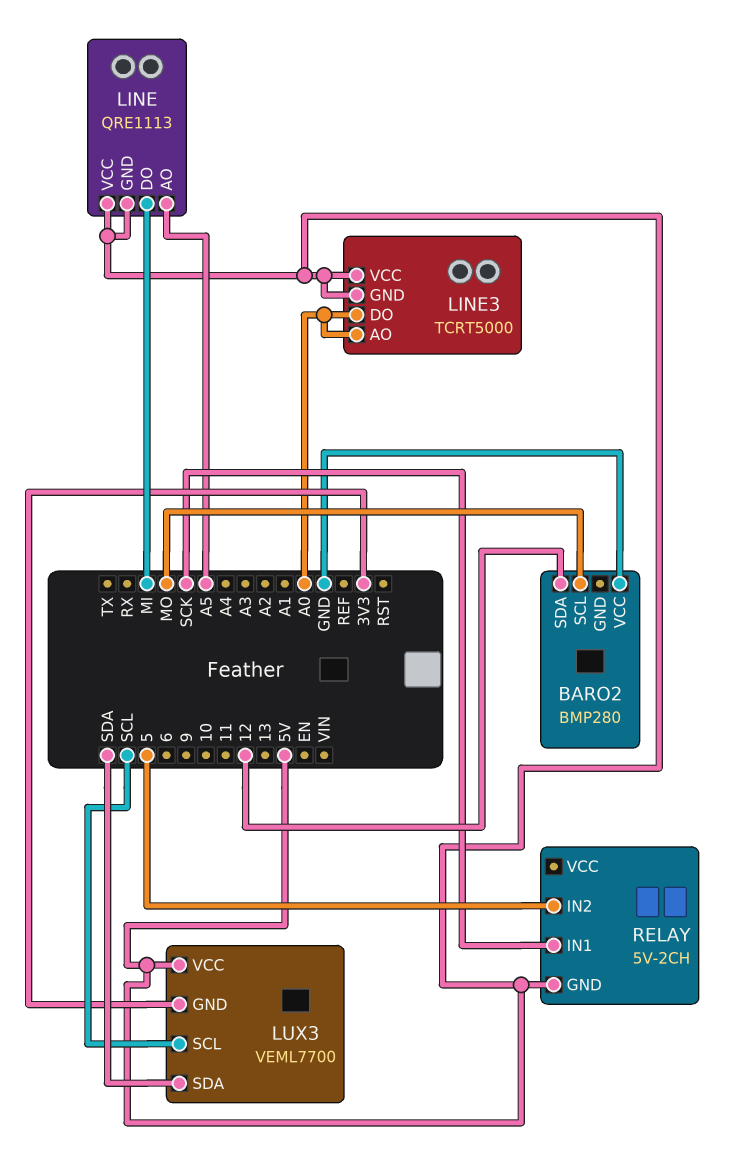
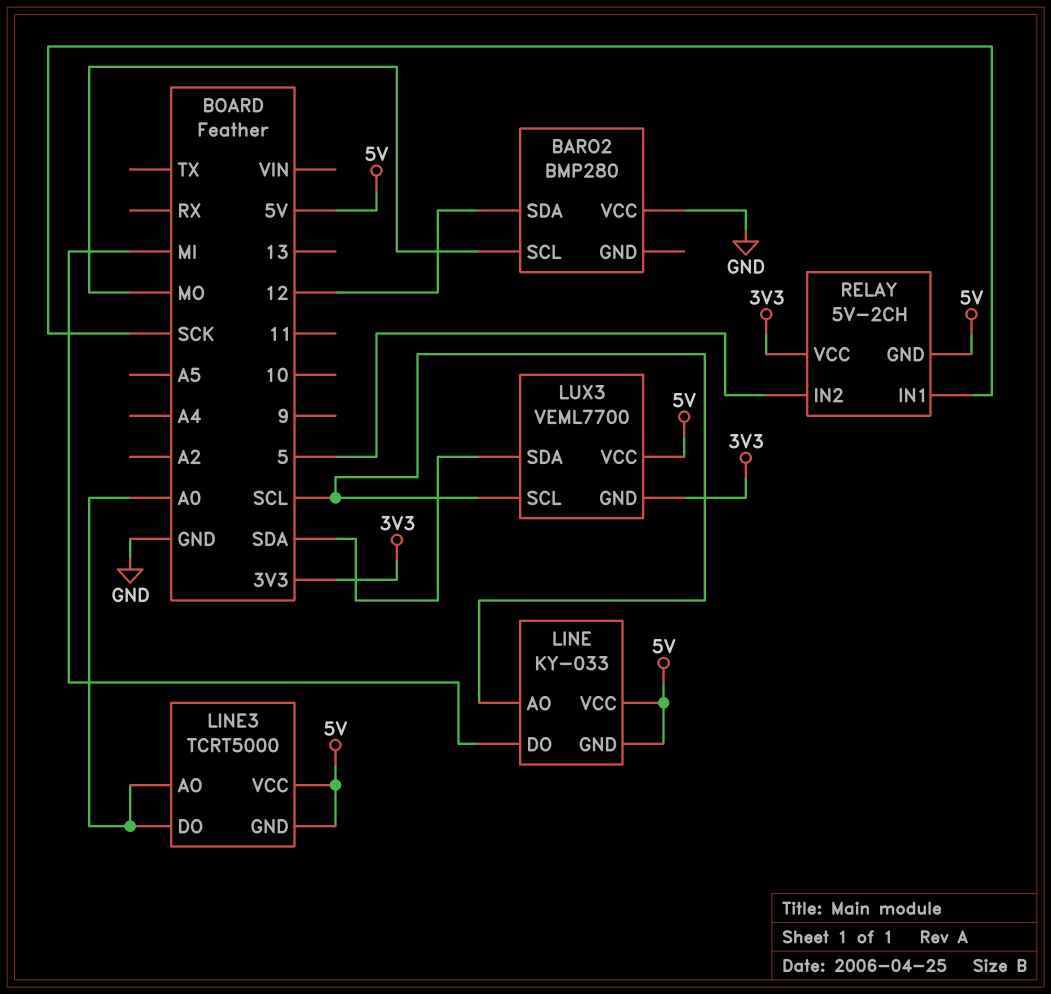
LINE: QRE1113 -> KY-033
LINE pin AO: A5 -> SCL
RELAY pin VCC: none -> 3V3

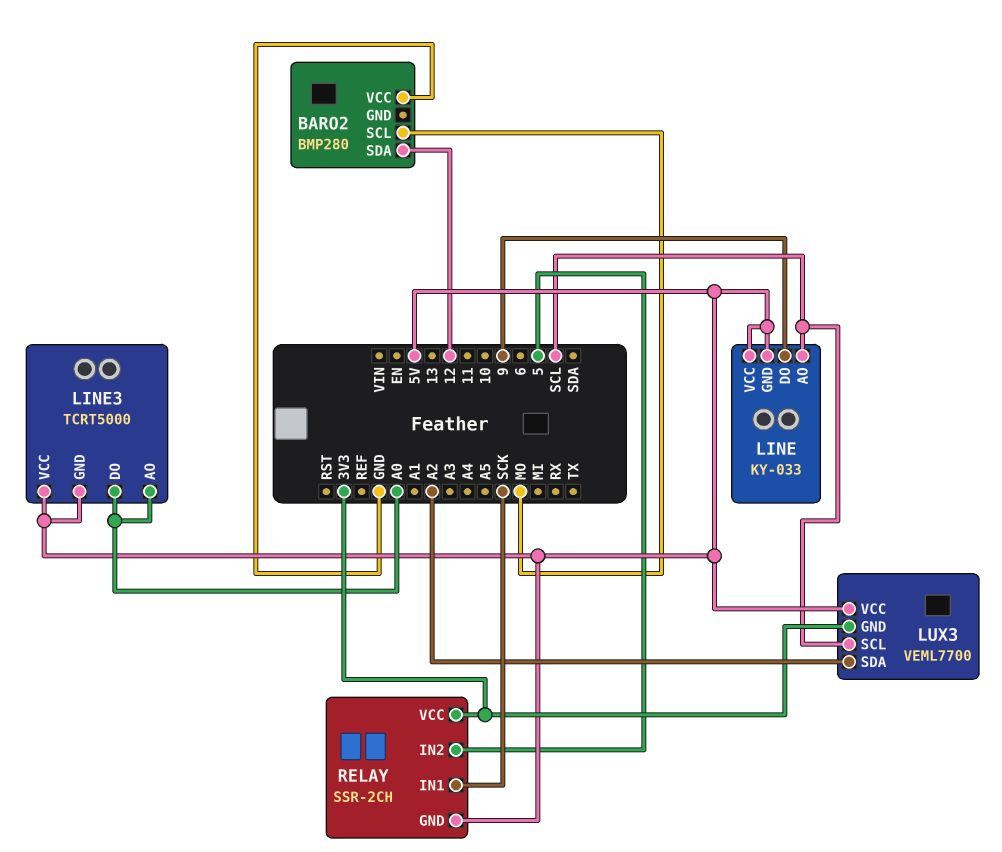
LINE pin DO: MI -> 9
LUX3 pin SDA: SDA -> A2
RELAY: 5V-2CH -> SSR-2CH

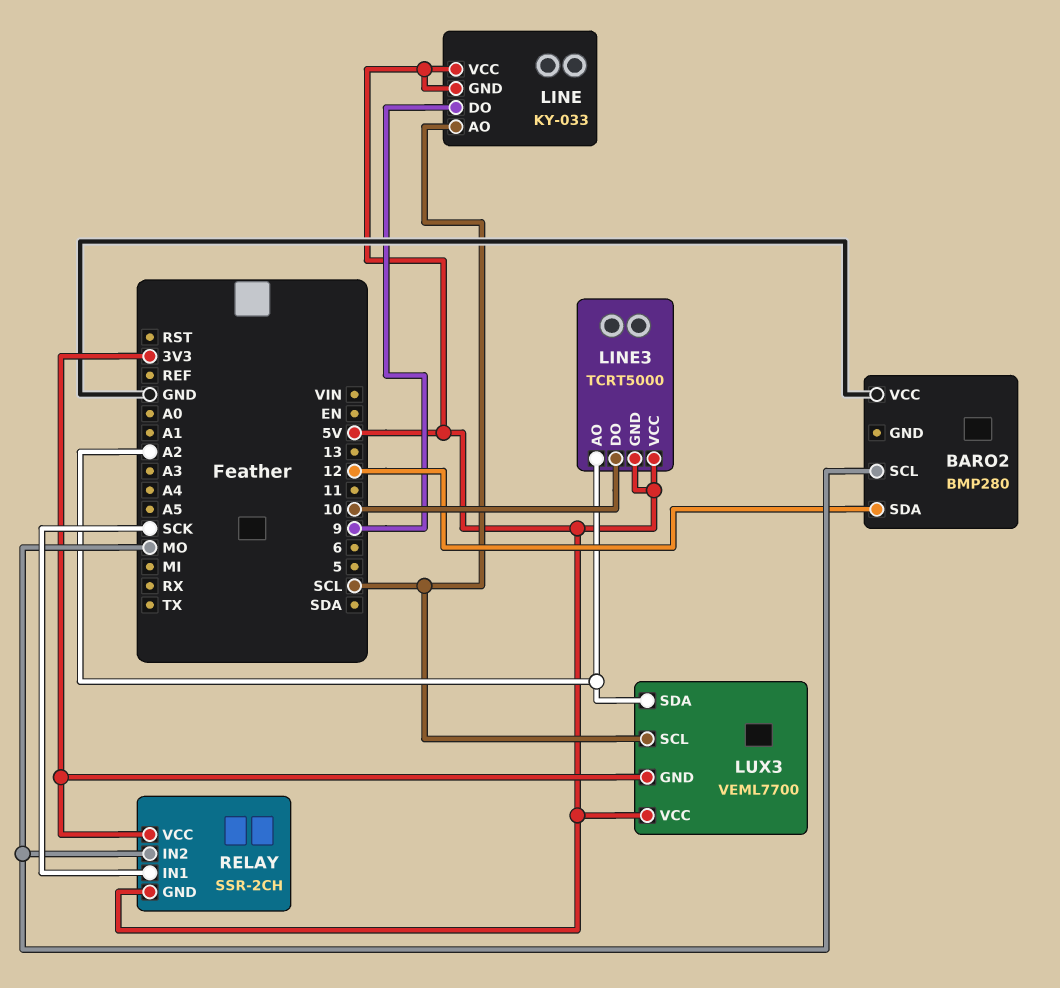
LINE3 pin AO: A0 -> A2
LINE3 pin DO: A0 -> 10
RELAY pin IN2: 5 -> MO

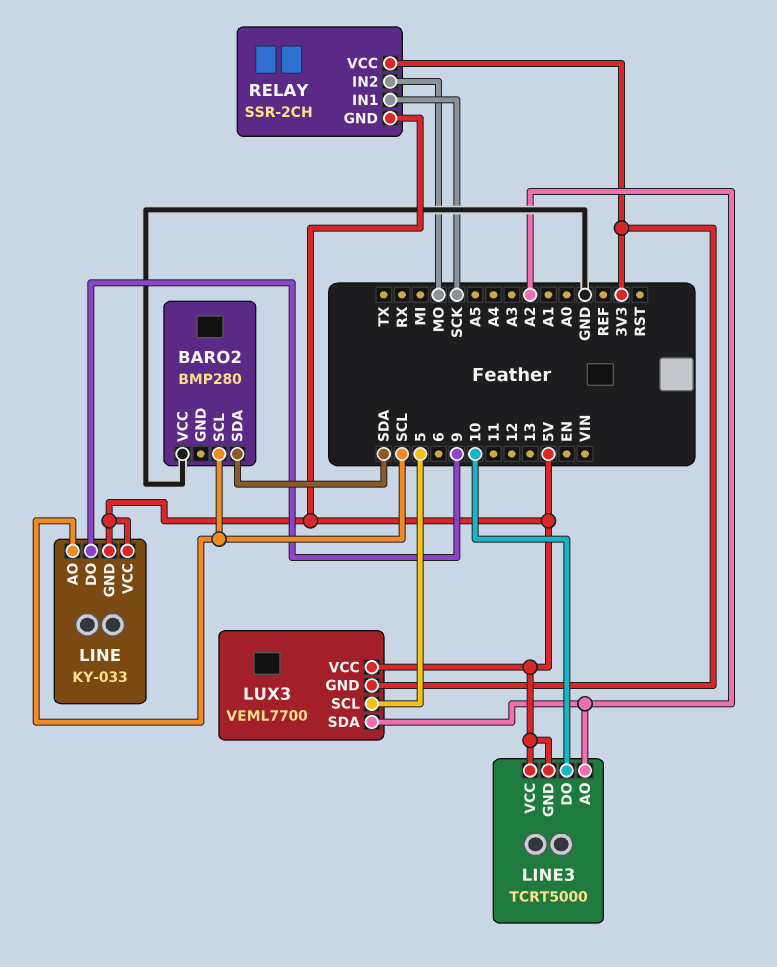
BARO2 pin SCL: MO -> SCL
BARO2 pin SDA: 12 -> SDA
LUX3 pin SCL: SCL -> 5

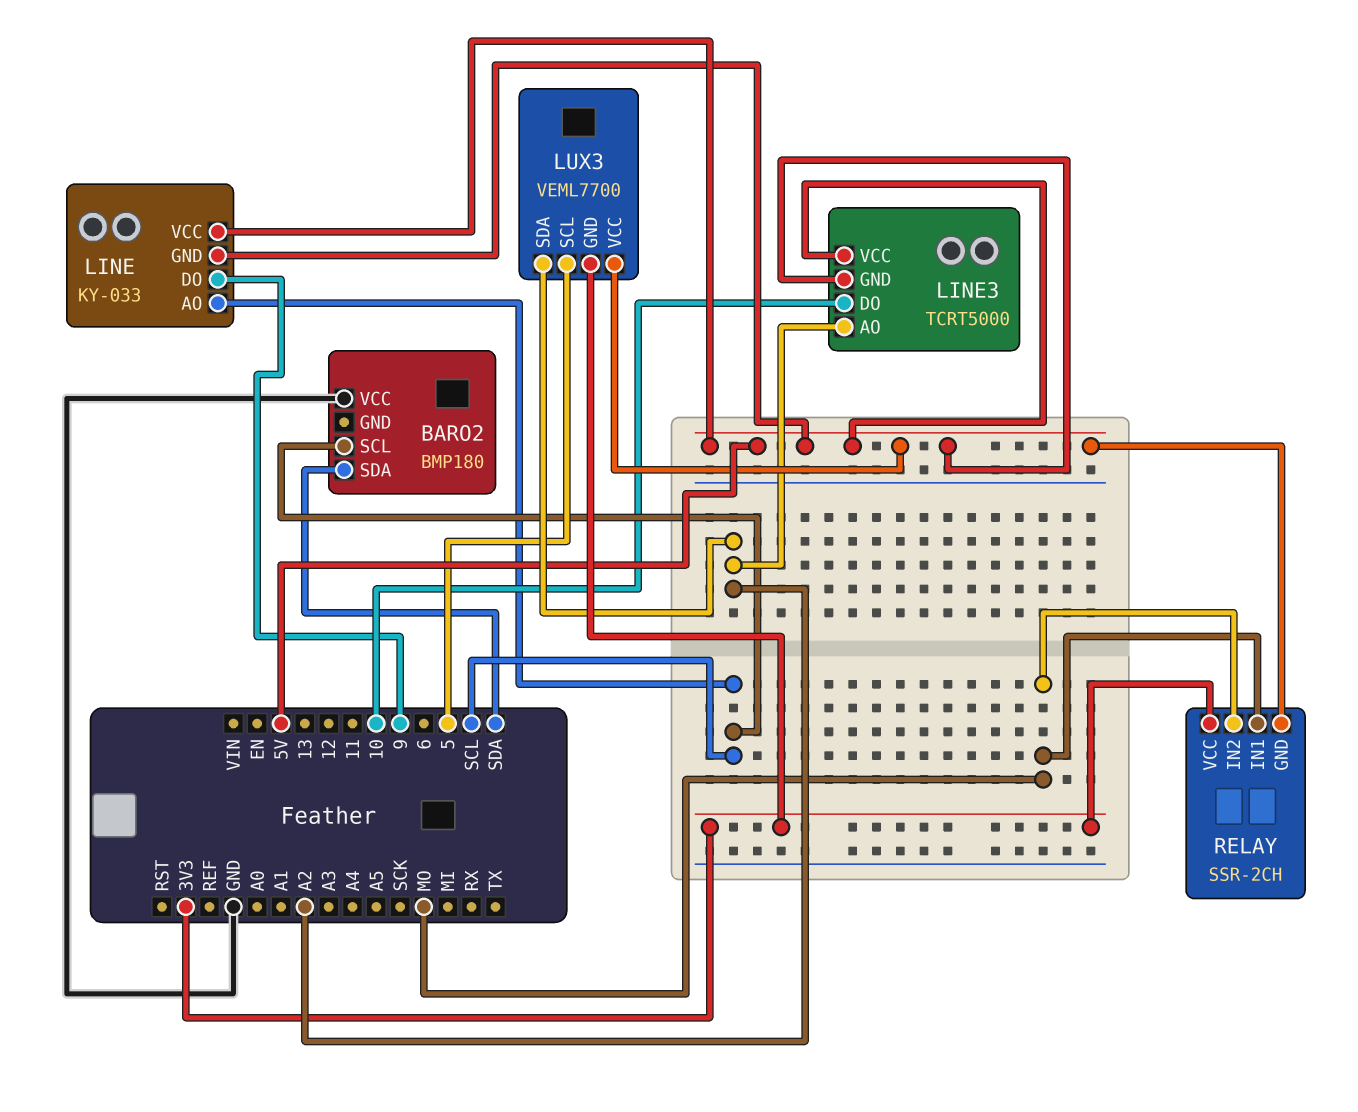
BARO2: BMP280 -> BMP180
RELAY pin IN1: SCK -> MO

